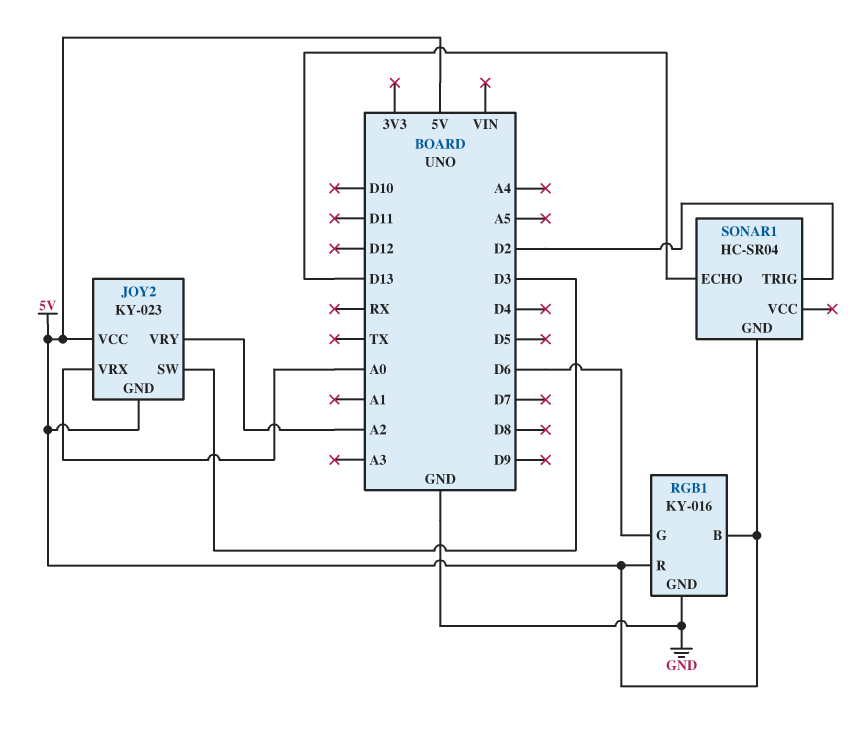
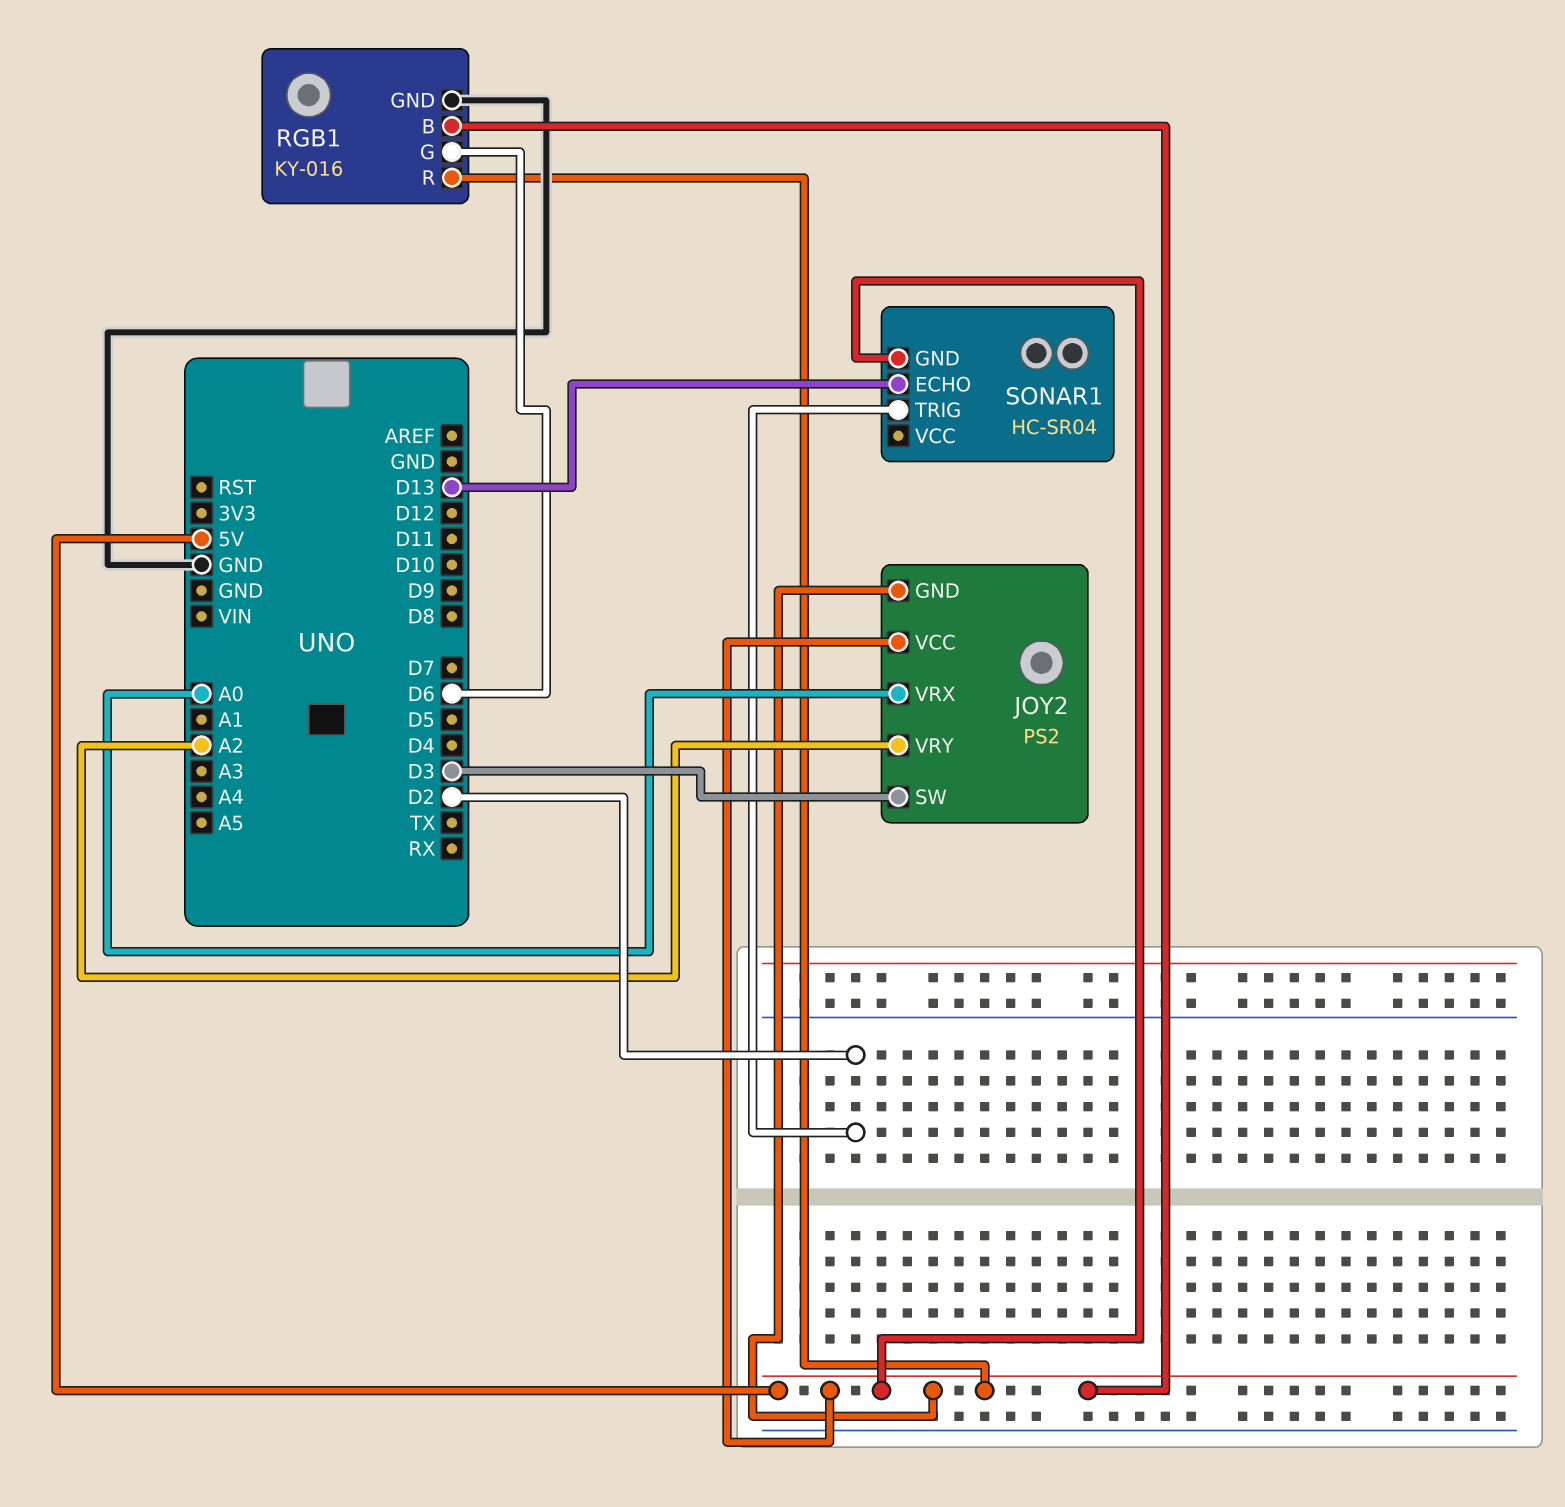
JOY2: KY-023 -> PS2

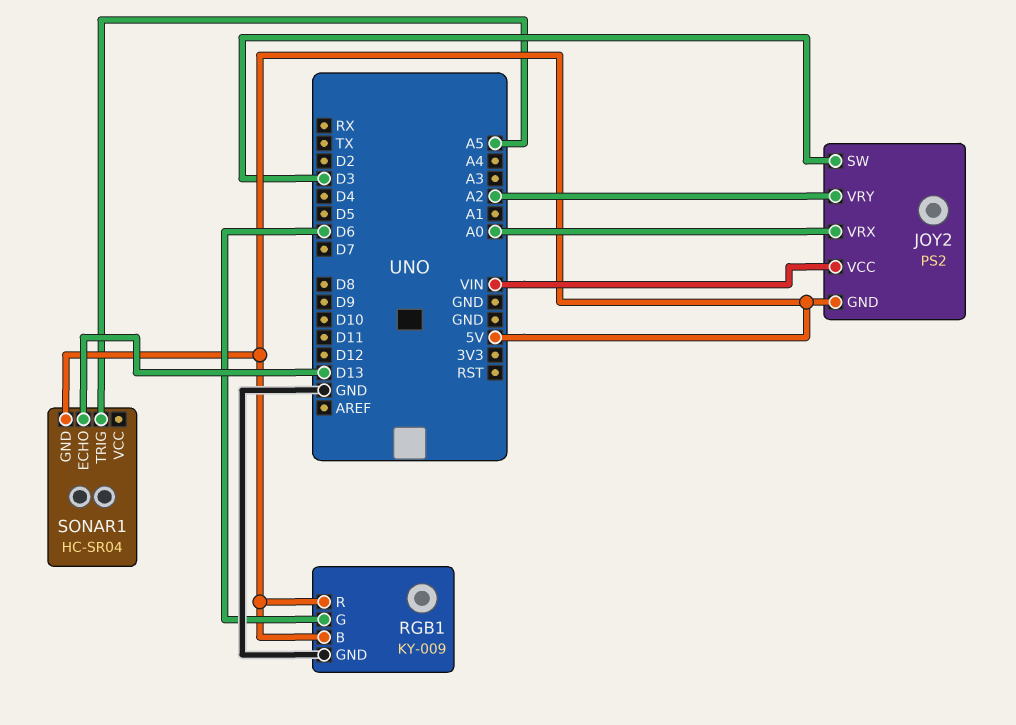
JOY2 pin VCC: 5V -> VIN
RGB1: KY-016 -> KY-009
SONAR1 pin TRIG: D2 -> A5

